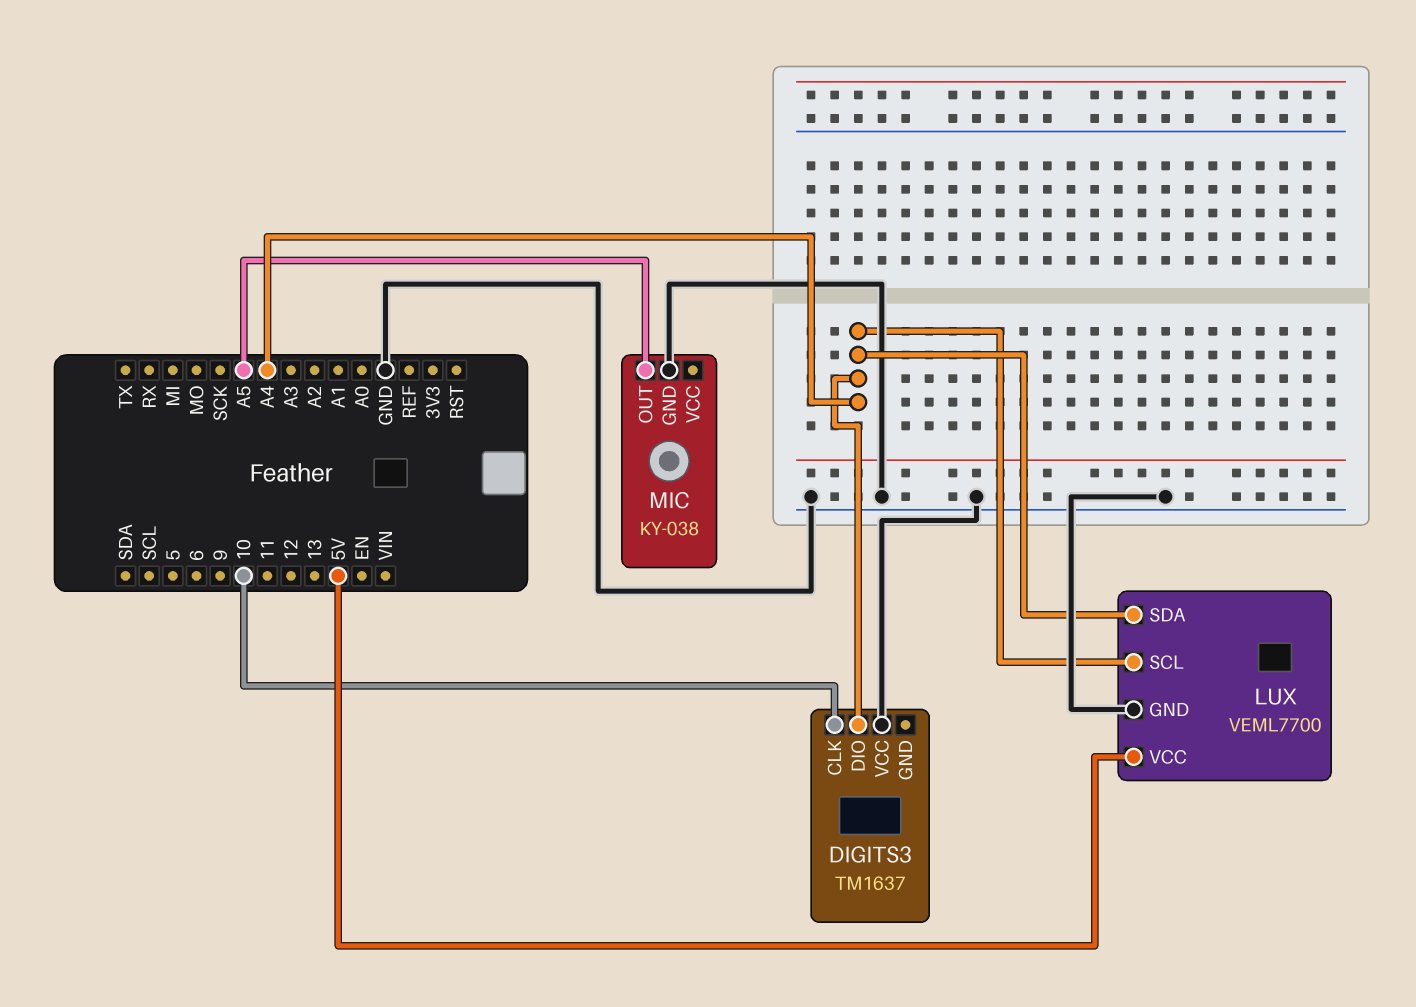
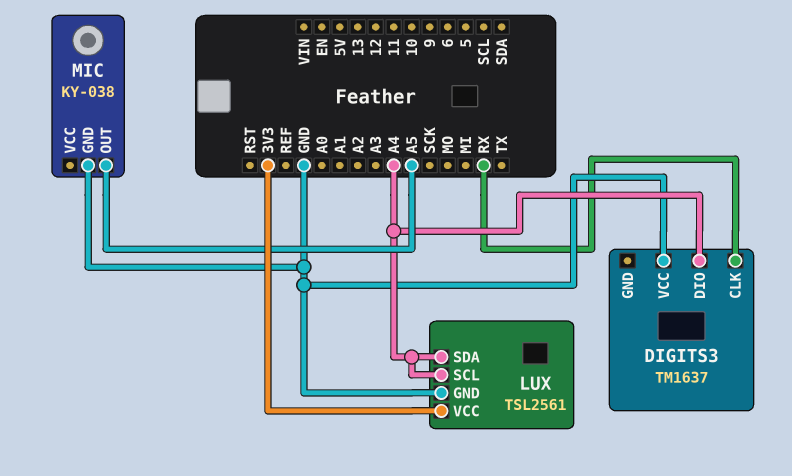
DIGITS3 pin CLK: 10 -> RX
LUX: VEML7700 -> TSL2561
LUX pin VCC: 5V -> 3V3

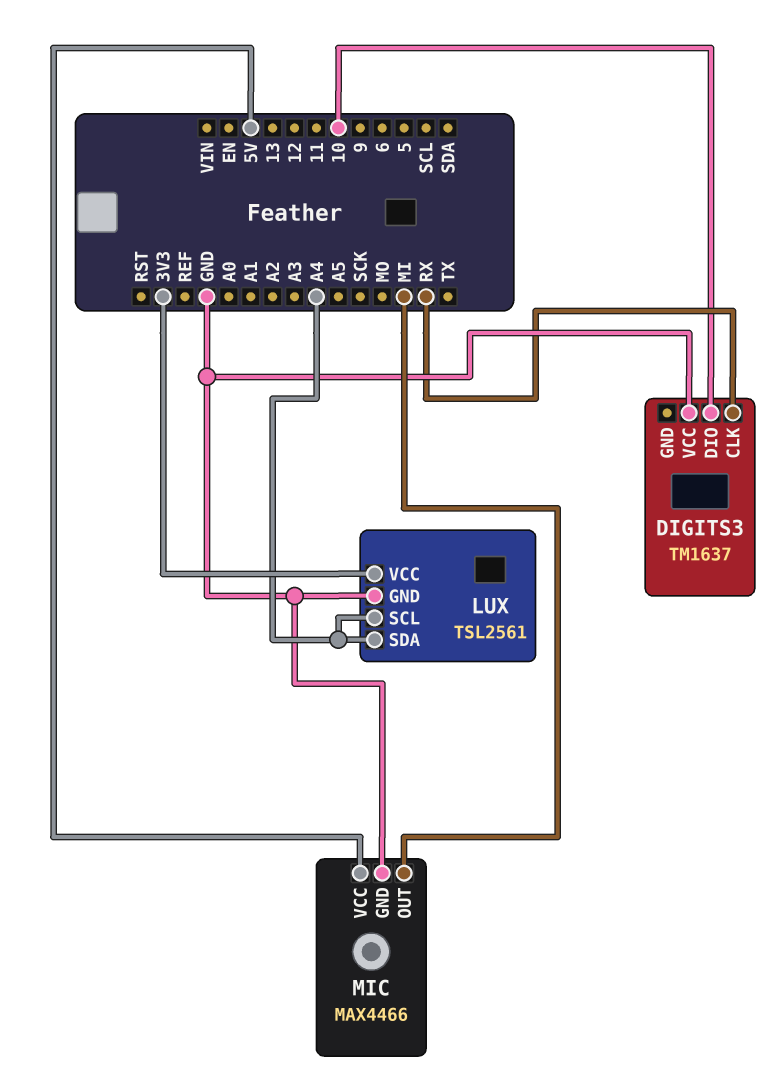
DIGITS3 pin DIO: A4 -> 10
MIC: KY-038 -> MAX4466
MIC pin OUT: A5 -> MI
MIC pin VCC: none -> 5V

